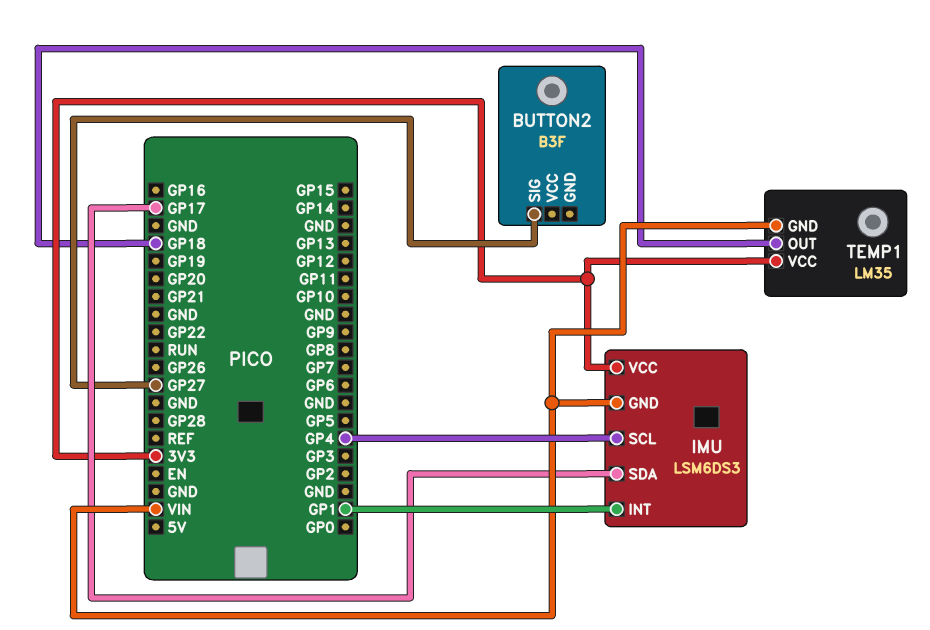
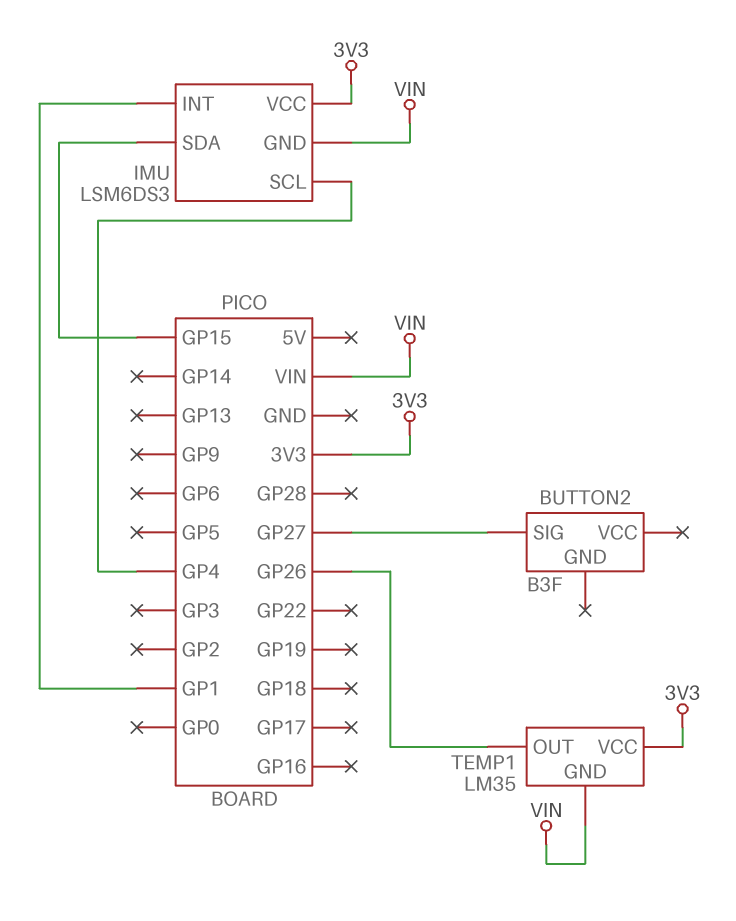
IMU pin SDA: GP17 -> GP15
TEMP1 pin OUT: GP18 -> GP26

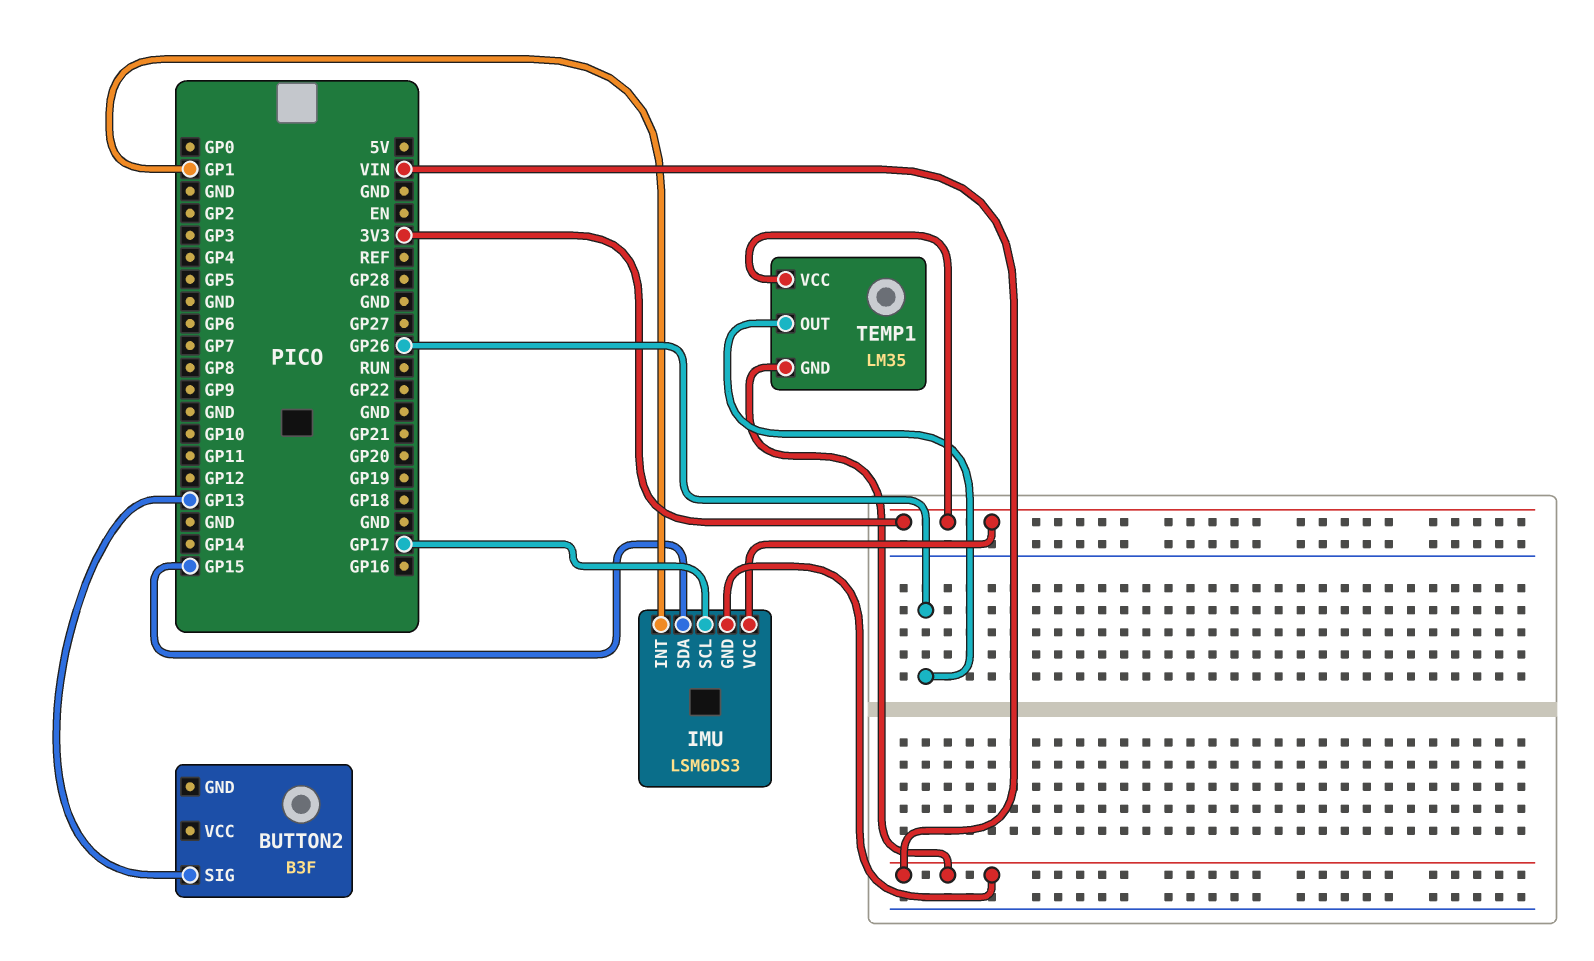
BUTTON2 pin SIG: GP27 -> GP13
IMU pin SCL: GP4 -> GP17

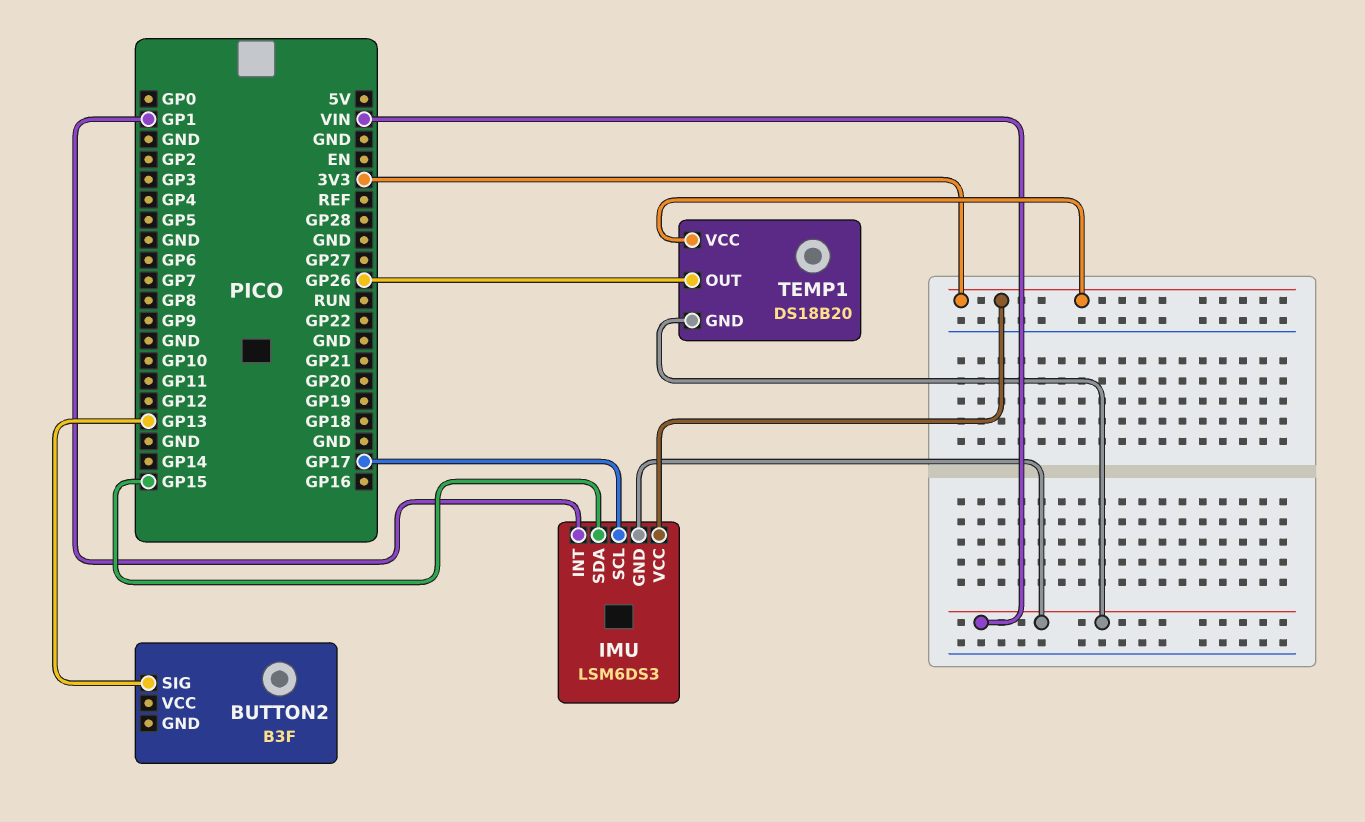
TEMP1: LM35 -> DS18B20

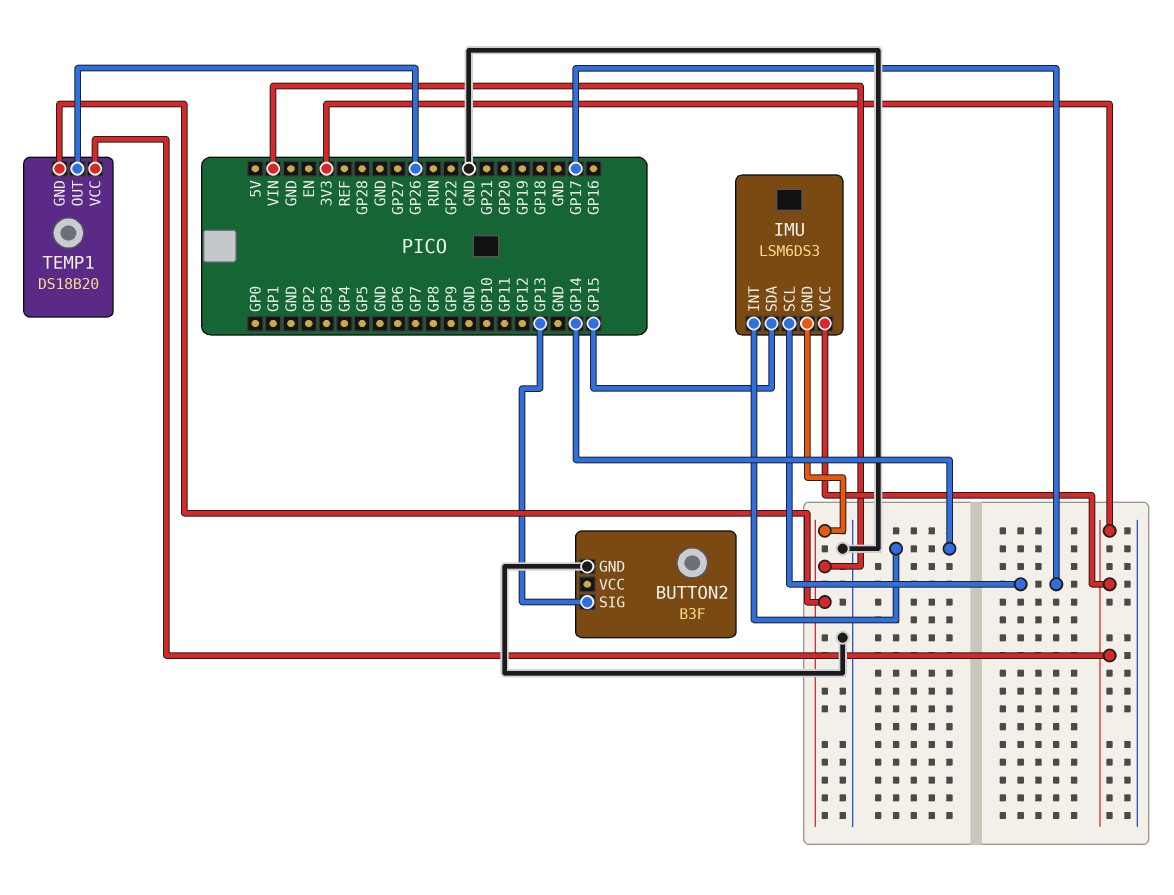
BUTTON2 pin GND: none -> GND
IMU pin INT: GP1 -> GP14

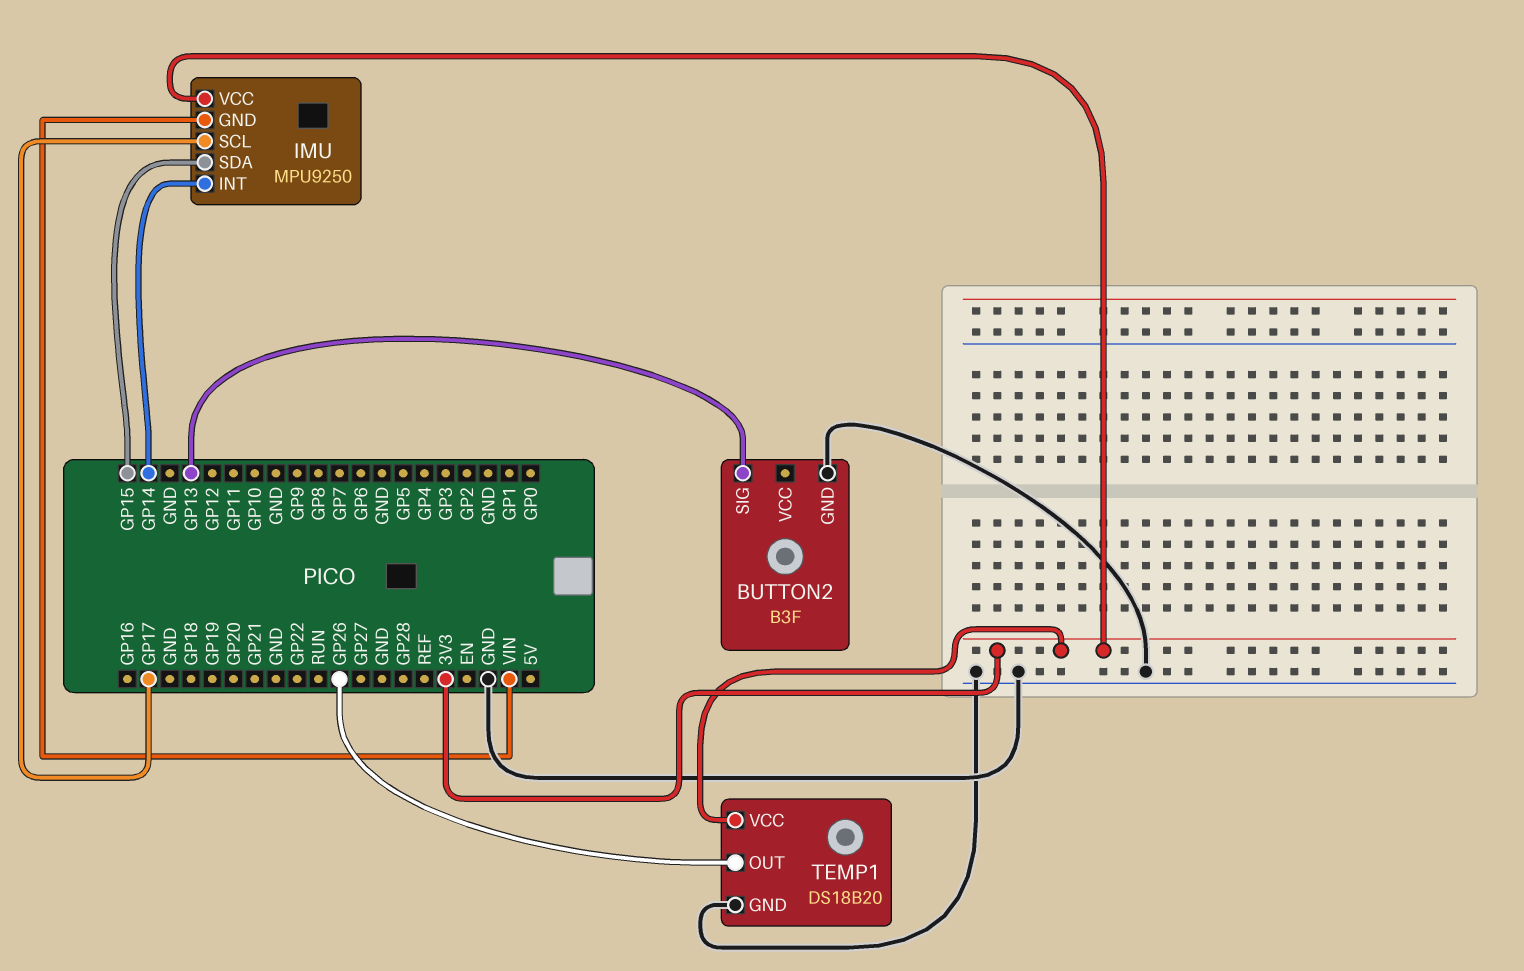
IMU: LSM6DS3 -> MPU9250
TEMP1 pin GND: VIN -> GND

